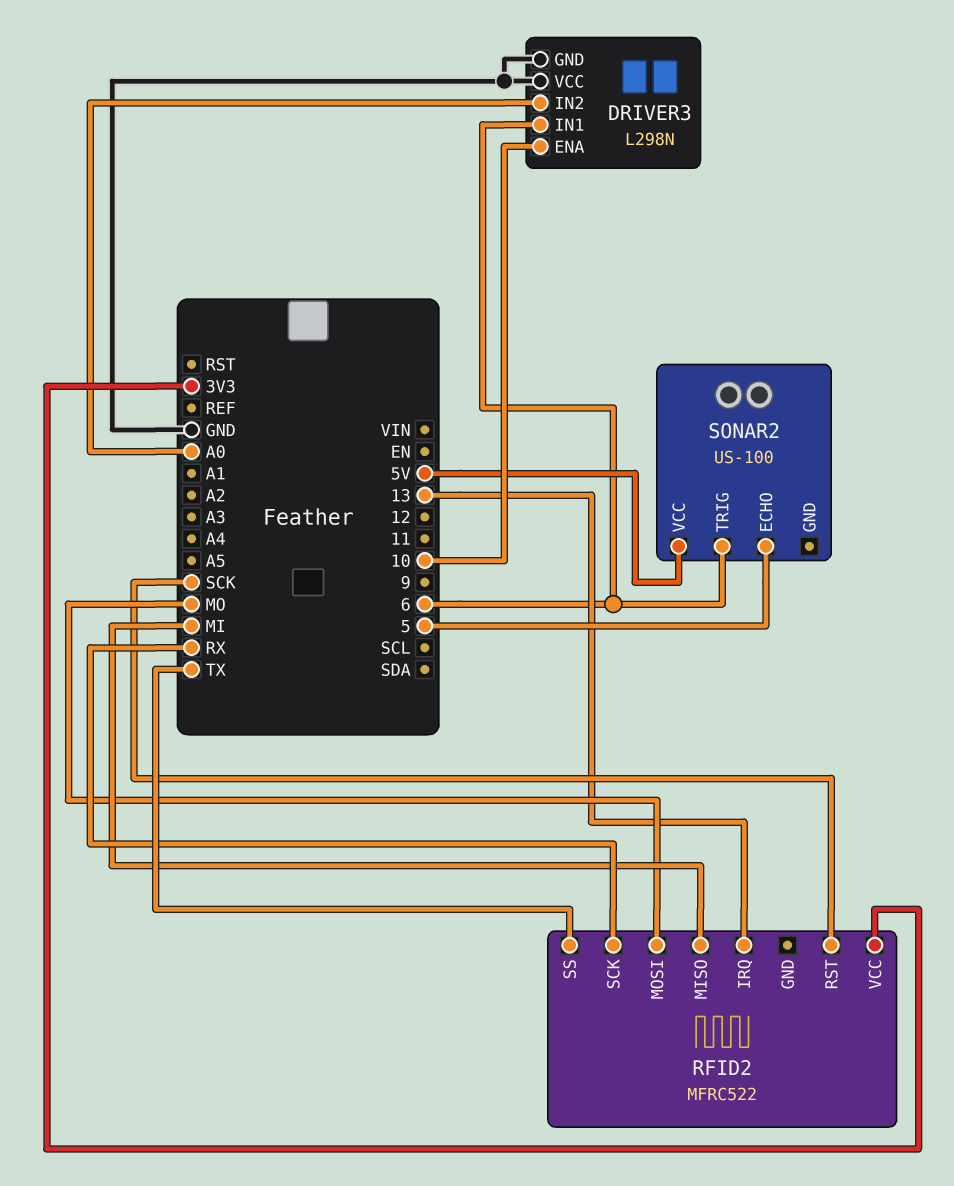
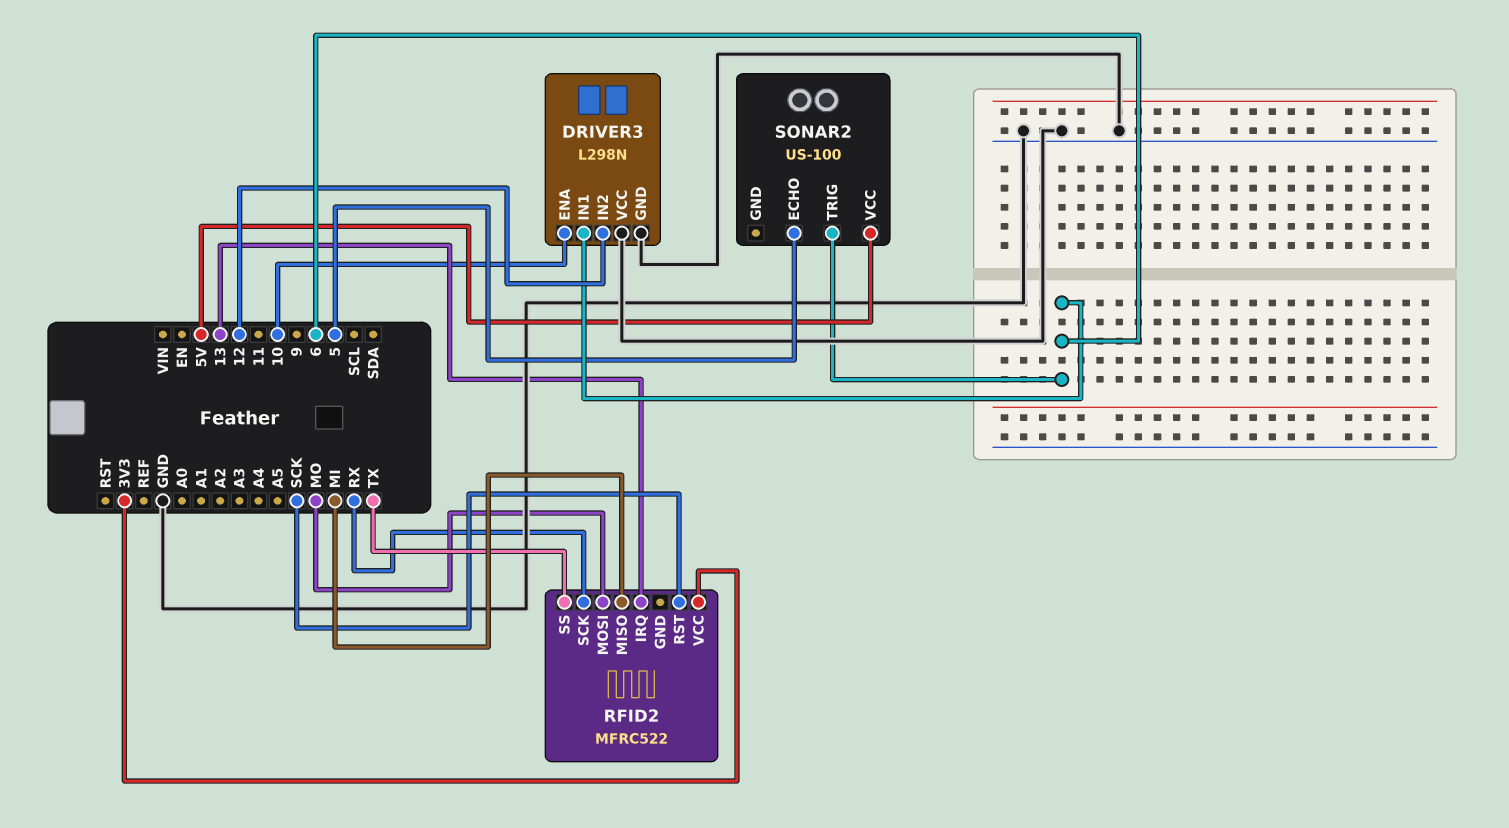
DRIVER3 pin IN2: A0 -> 12

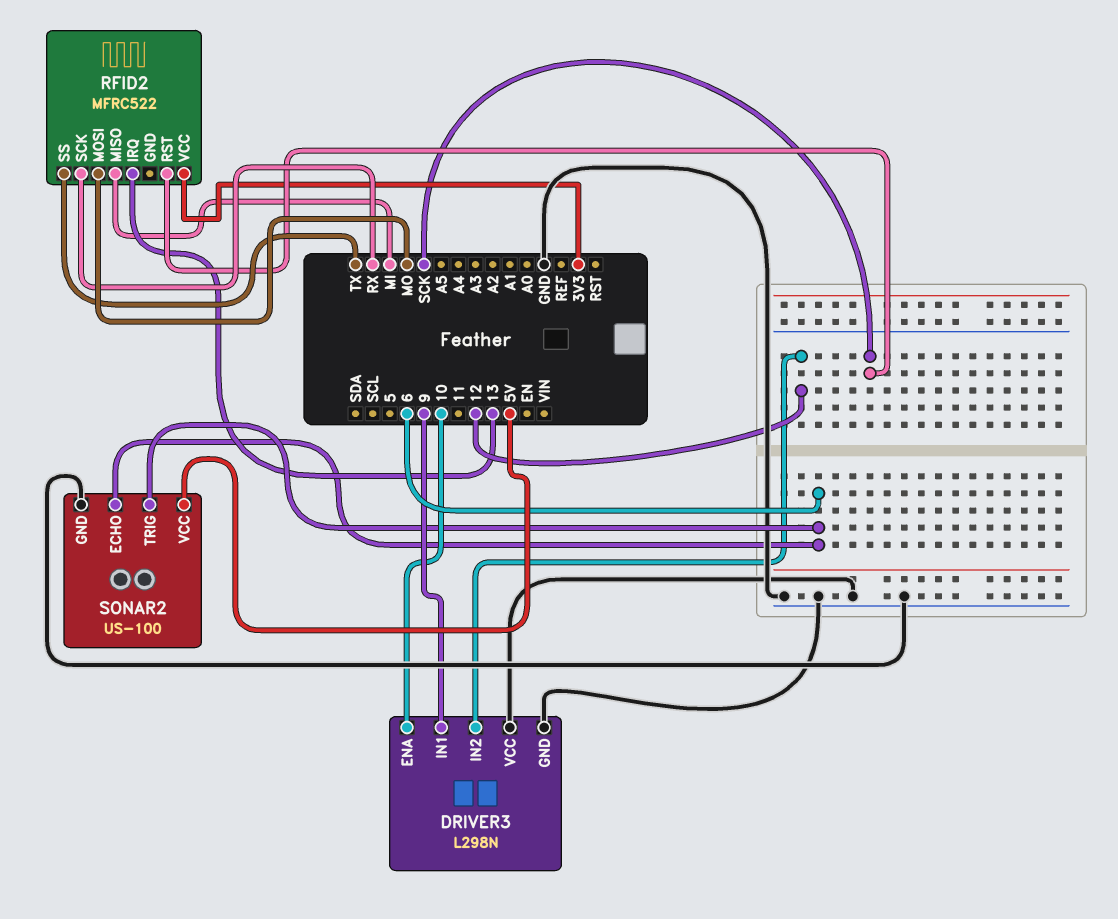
DRIVER3 pin IN1: 6 -> 9
SONAR2 pin ECHO: 5 -> 6
SONAR2 pin GND: none -> GND

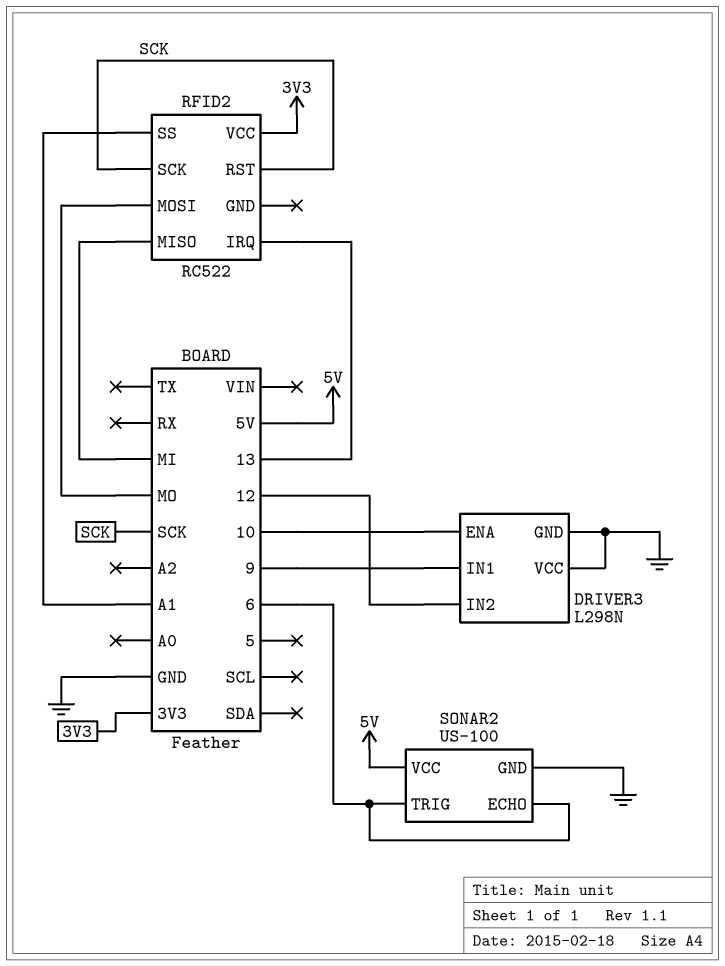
RFID2: MFRC522 -> RC522
RFID2 pin SCK: RX -> SCK
RFID2 pin SS: TX -> A1

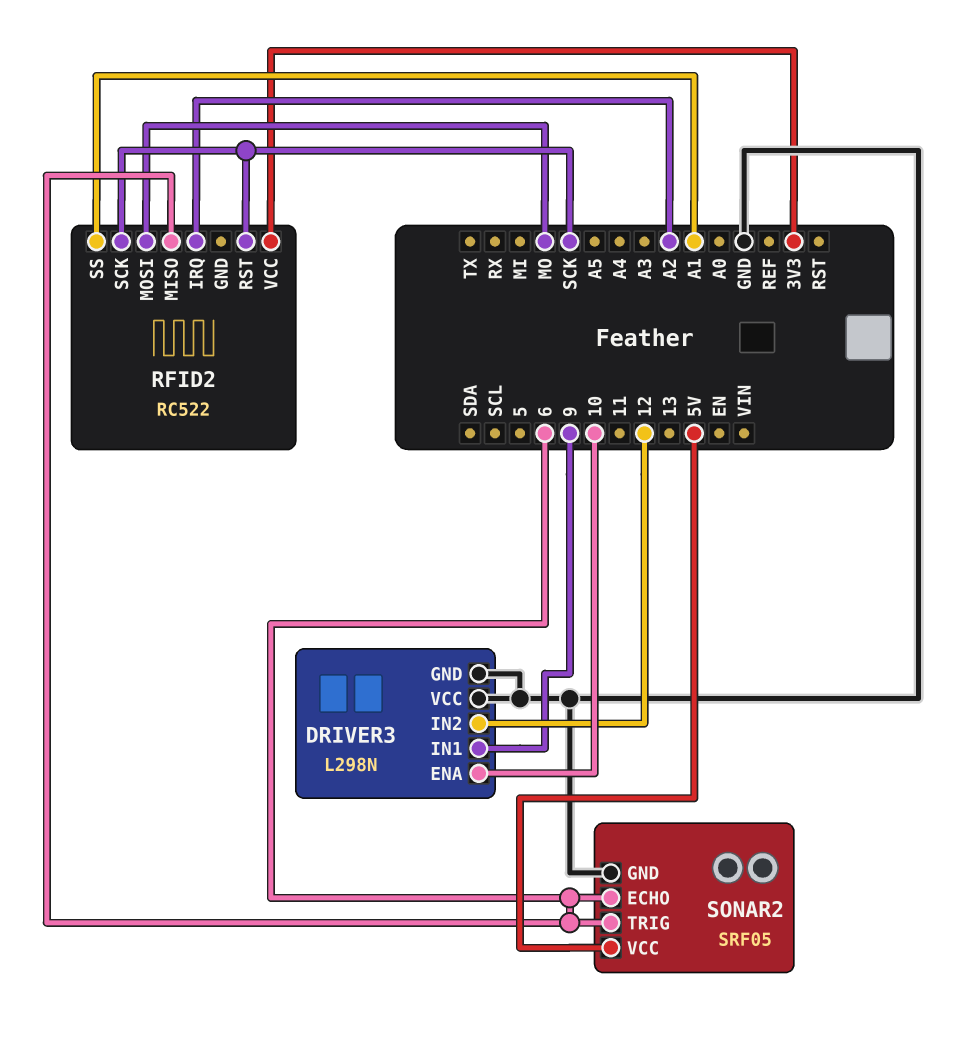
RFID2 pin IRQ: 13 -> A2
RFID2 pin MISO: MI -> 6
SONAR2: US-100 -> SRF05

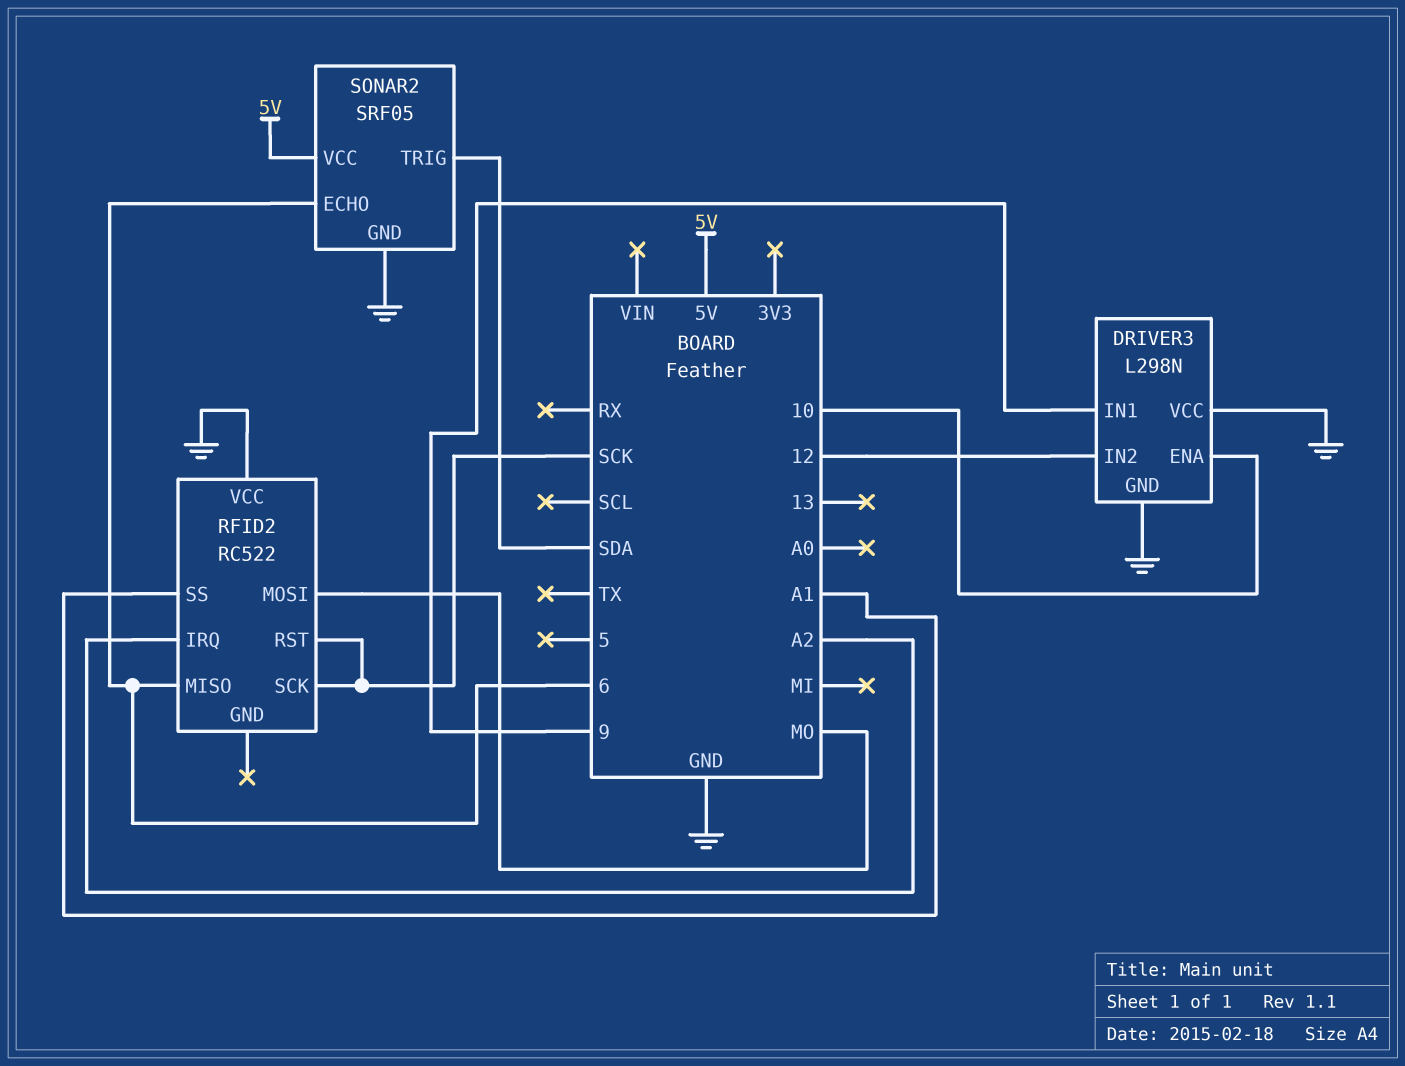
RFID2 pin VCC: 3V3 -> GND
SONAR2 pin TRIG: 6 -> SDA

